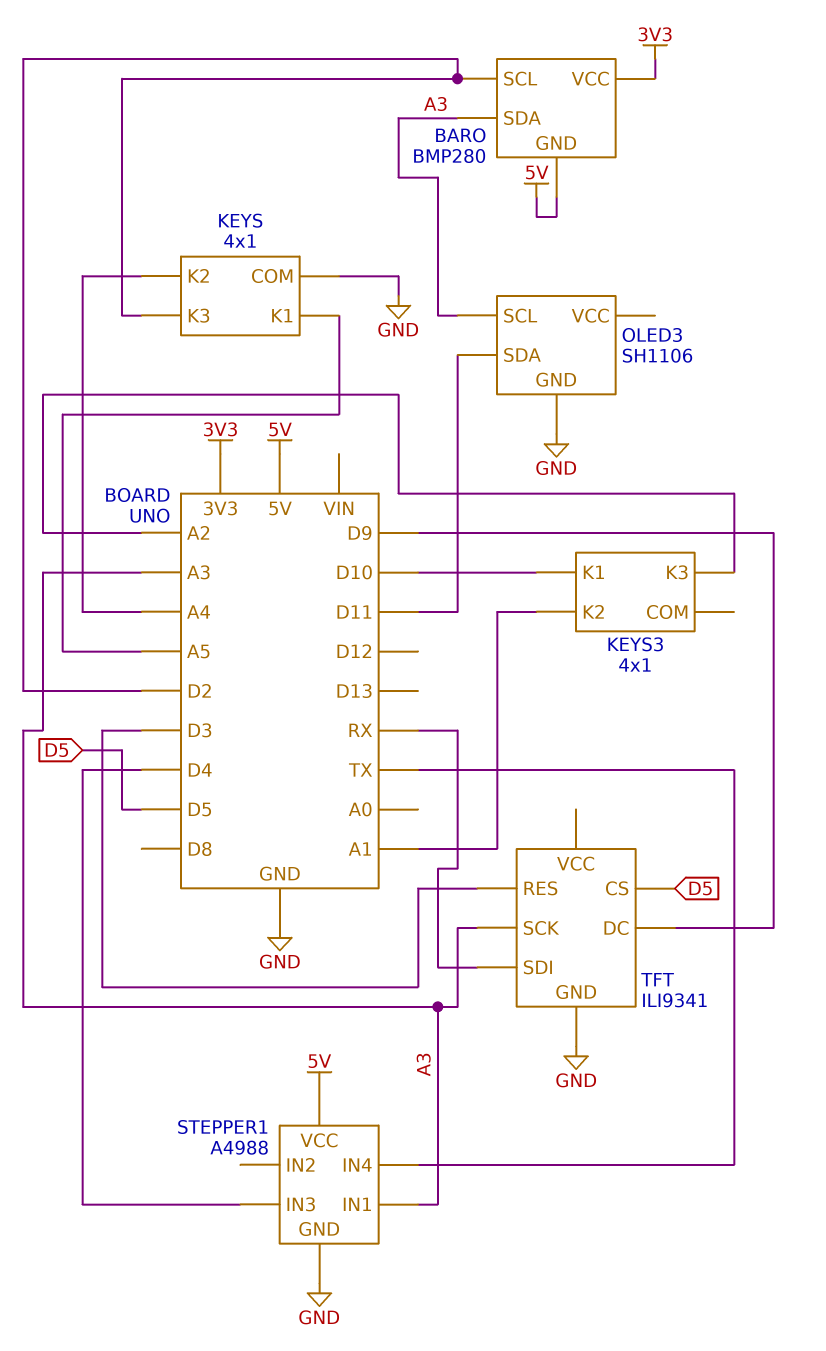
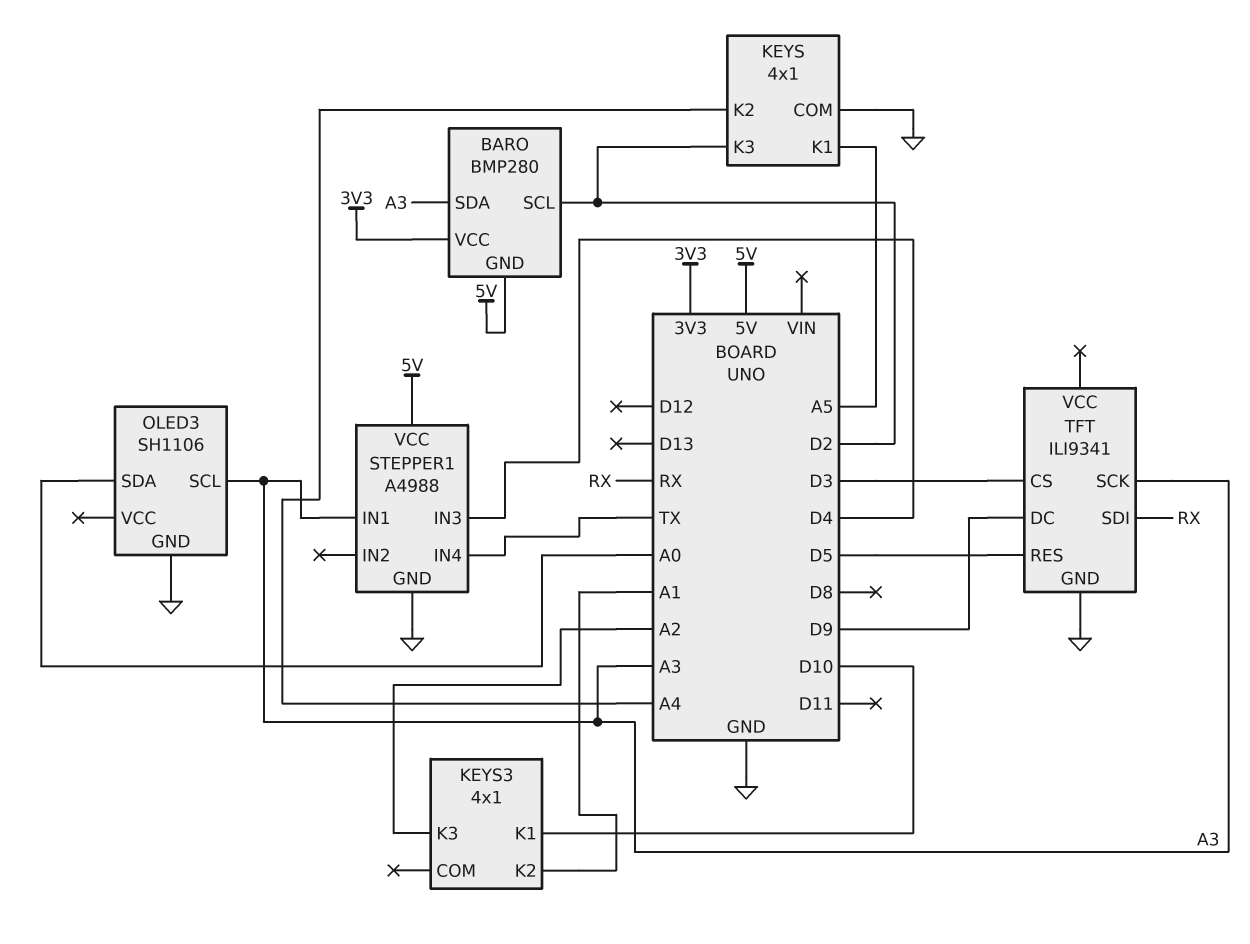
OLED3 pin SDA: D11 -> A0
TFT pin CS: D5 -> D3
TFT pin RES: D3 -> D5

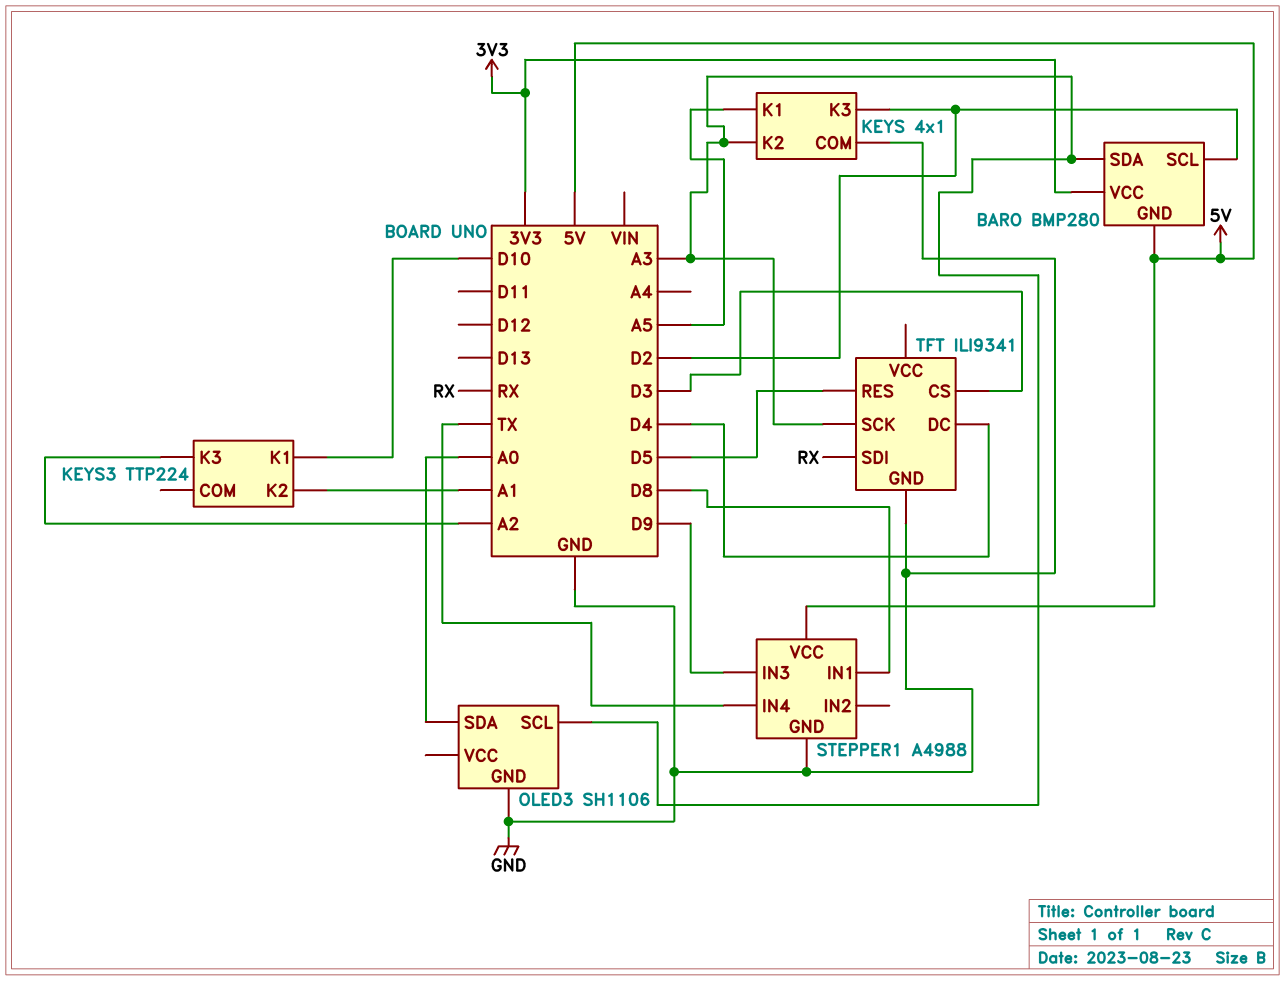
KEYS pin K2: A4 -> A3
KEYS3: 4x1 -> TTP224
STEPPER1 pin IN1: A3 -> D8
STEPPER1 pin IN3: D4 -> D9
TFT pin DC: D9 -> D4

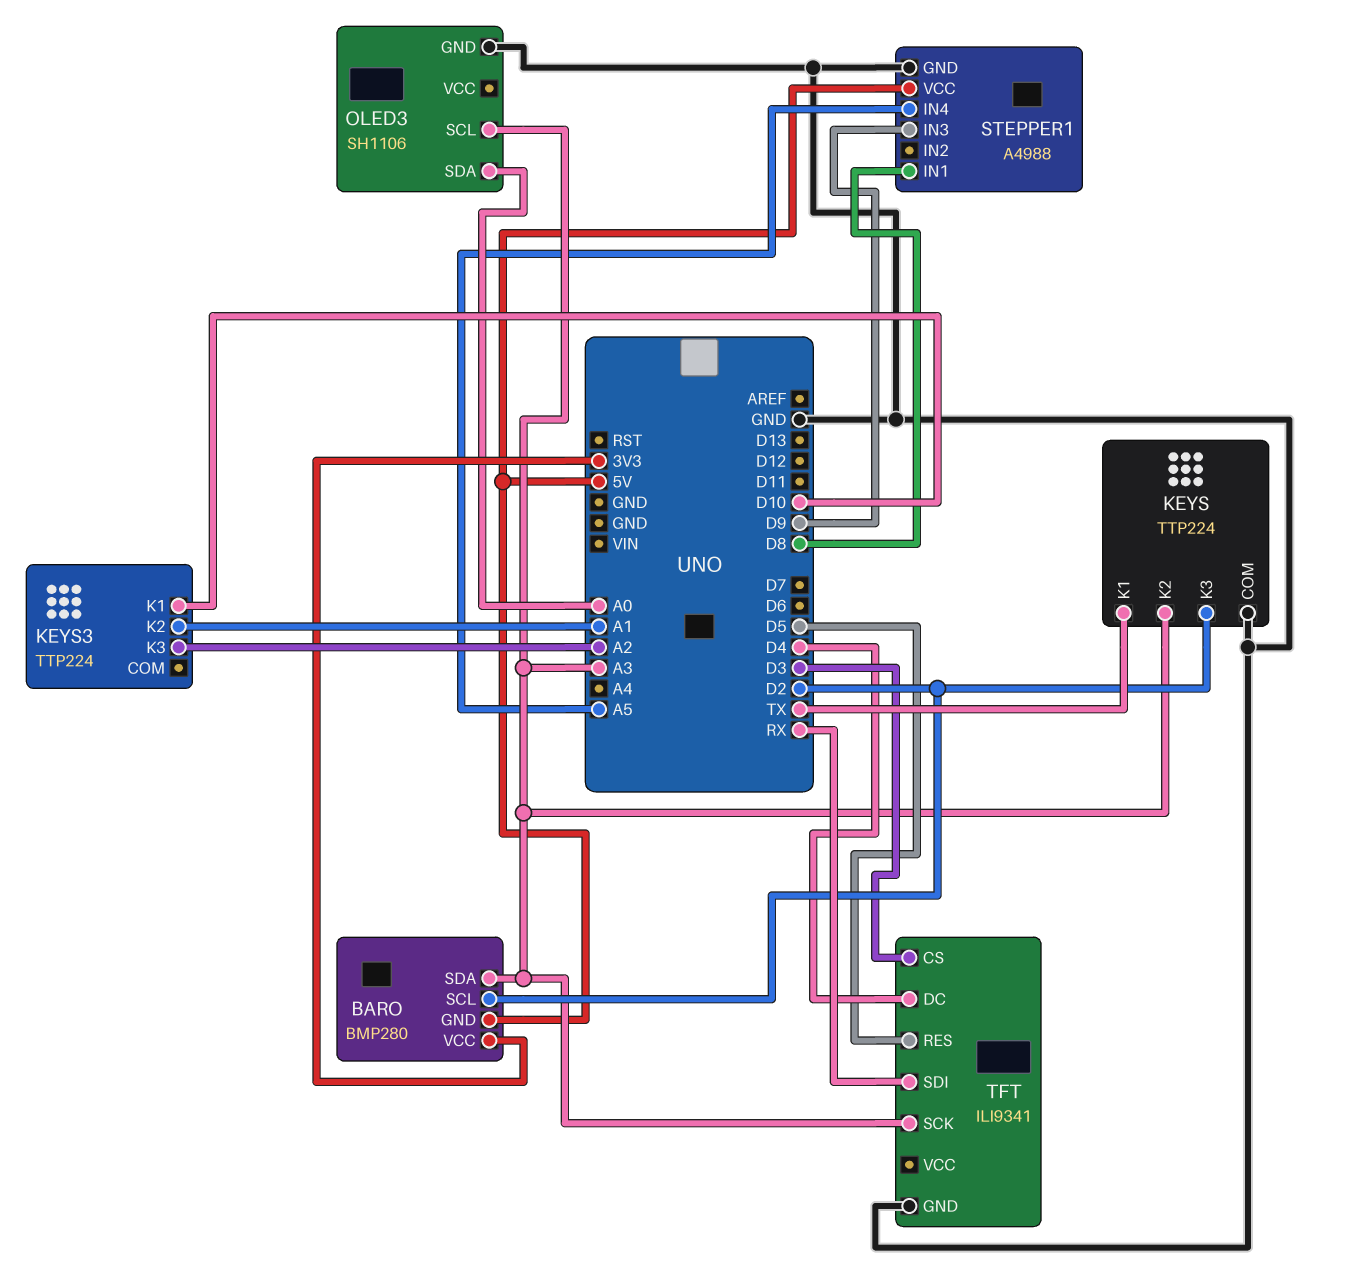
KEYS: 4x1 -> TTP224
KEYS pin K1: A5 -> TX
STEPPER1 pin IN4: TX -> A5

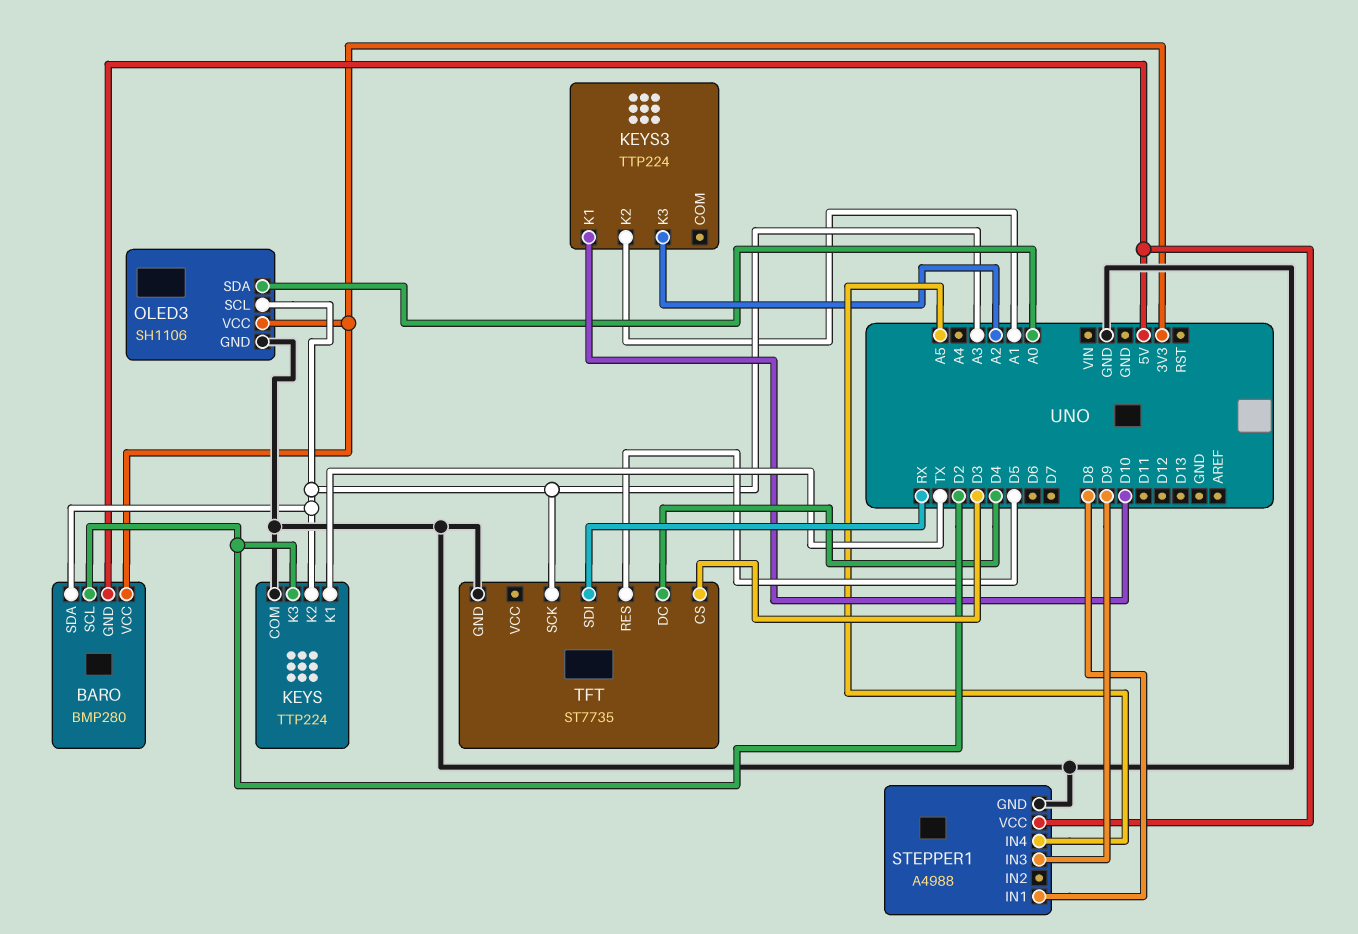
OLED3 pin VCC: none -> 3V3
TFT: ILI9341 -> ST7735

